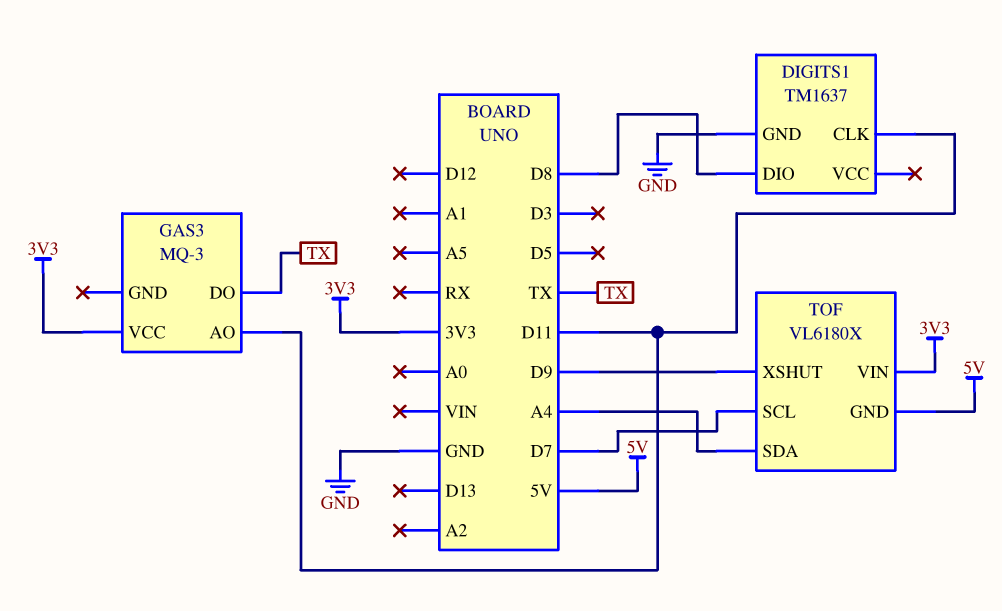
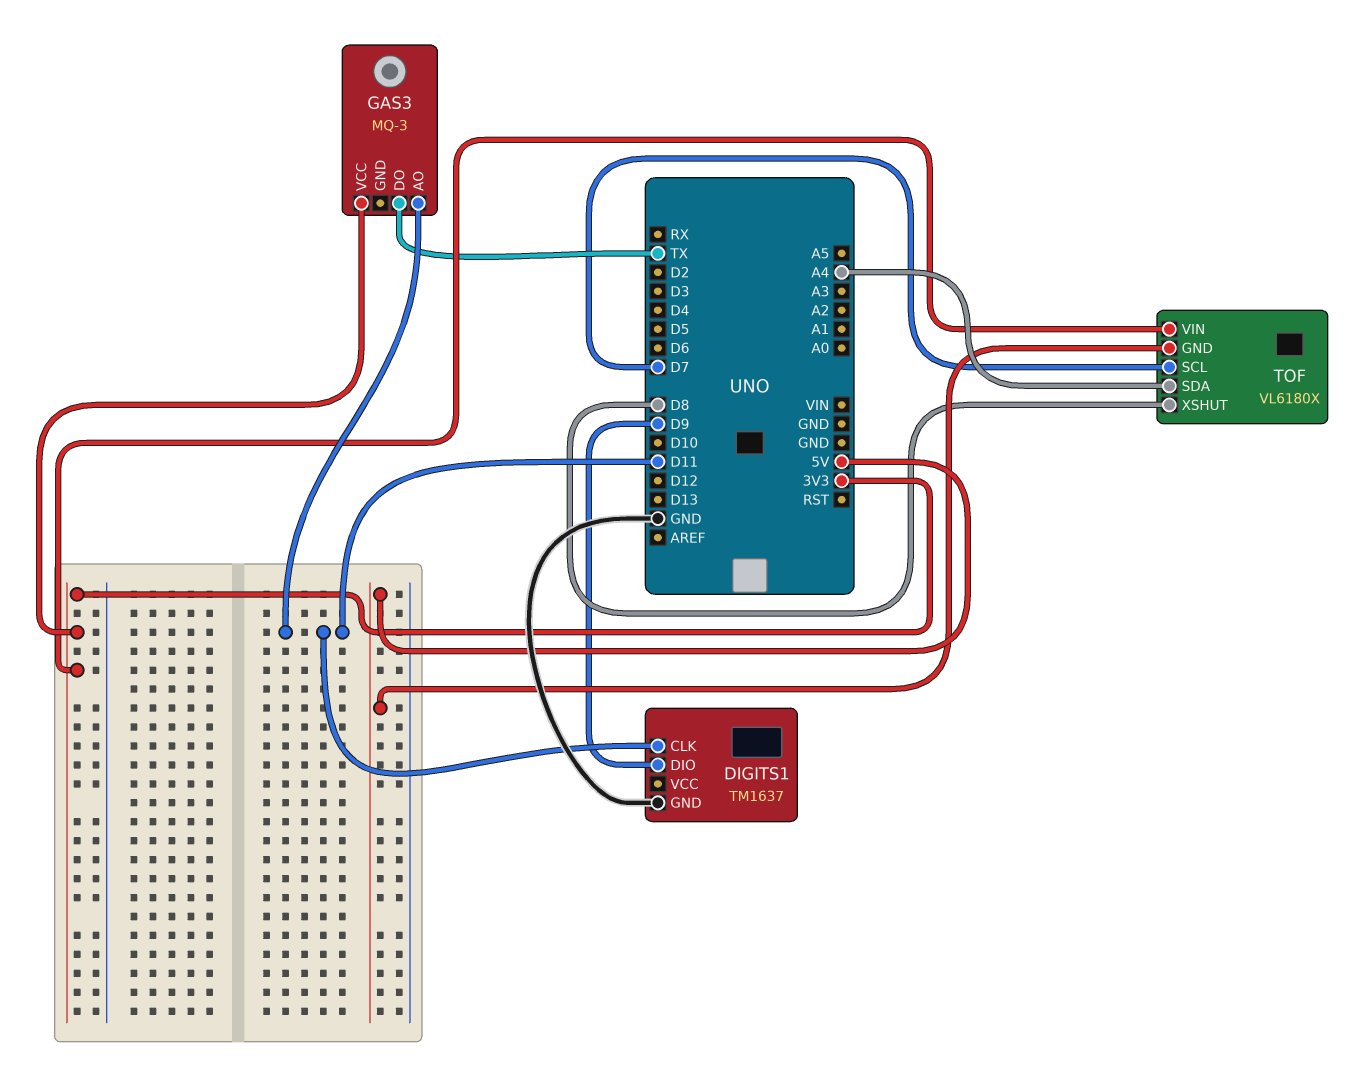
DIGITS1 pin DIO: D8 -> D9
TOF pin XSHUT: D9 -> D8

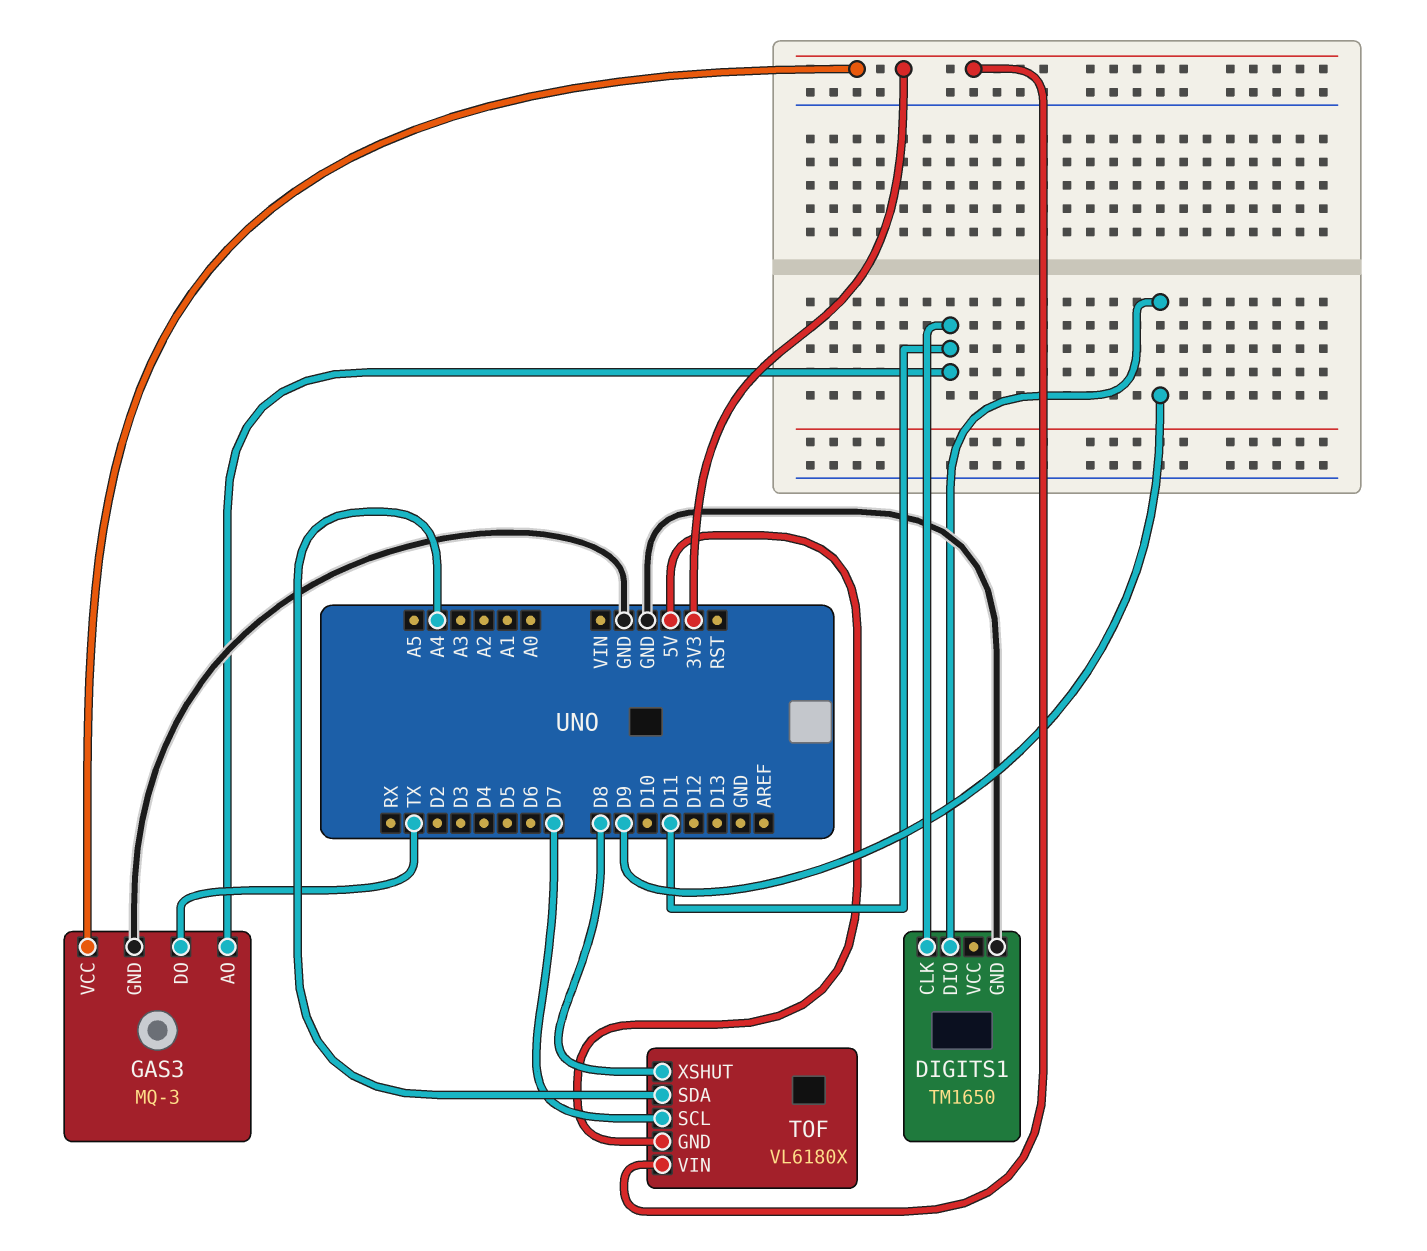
DIGITS1: TM1637 -> TM1650
GAS3 pin GND: none -> GND

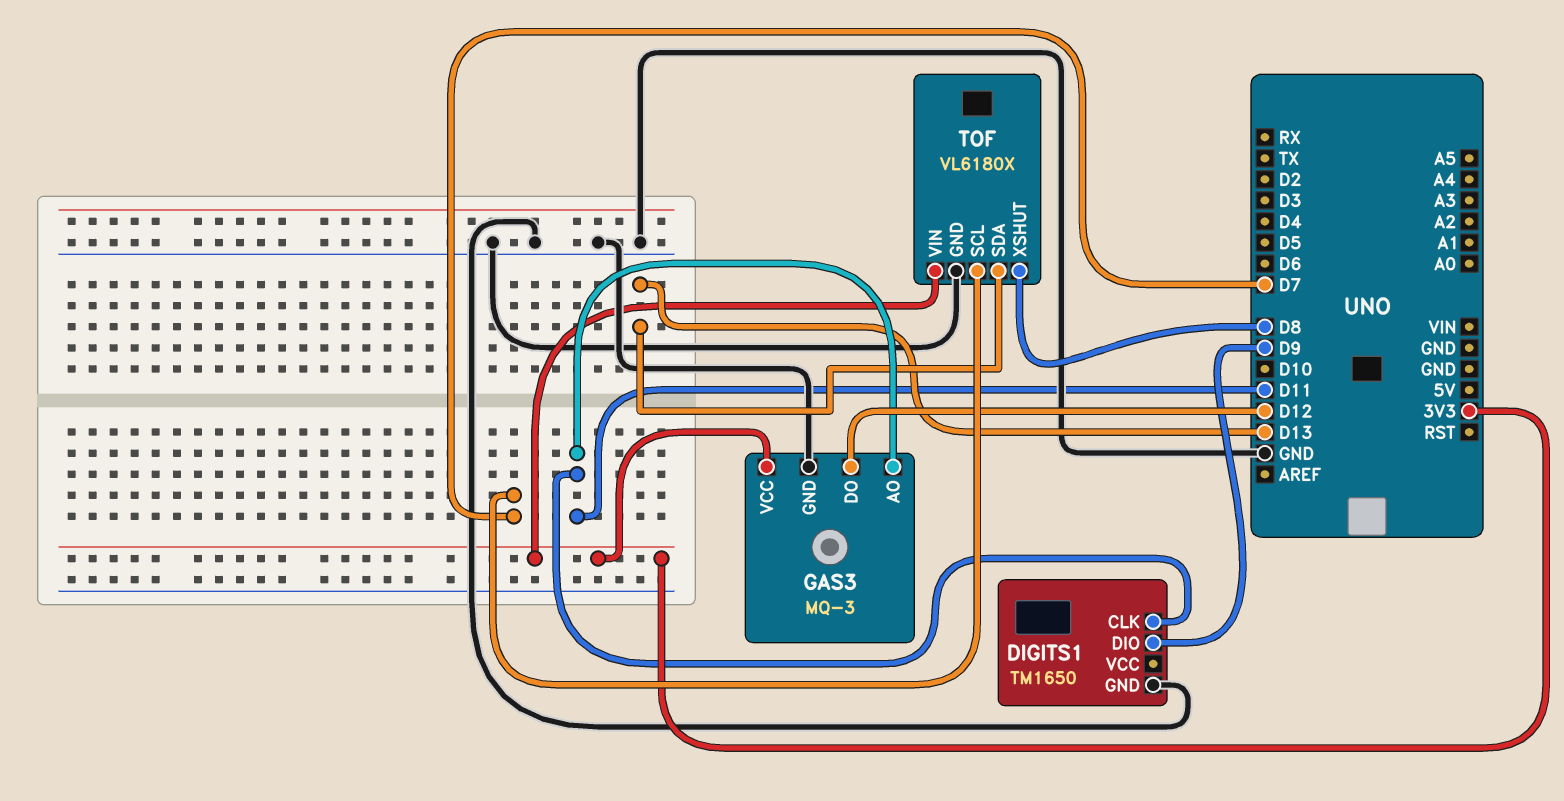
GAS3 pin DO: TX -> D12
TOF pin GND: 5V -> GND
TOF pin SDA: A4 -> D13

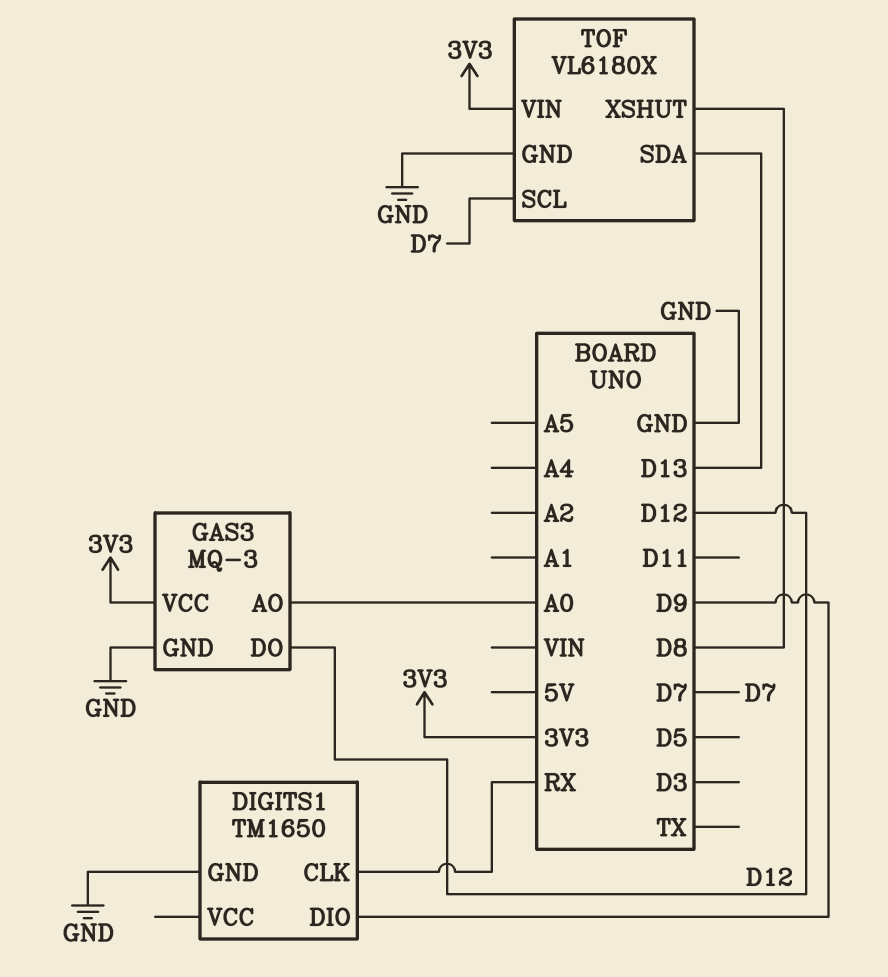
DIGITS1 pin CLK: D11 -> RX
GAS3 pin AO: D11 -> A0

